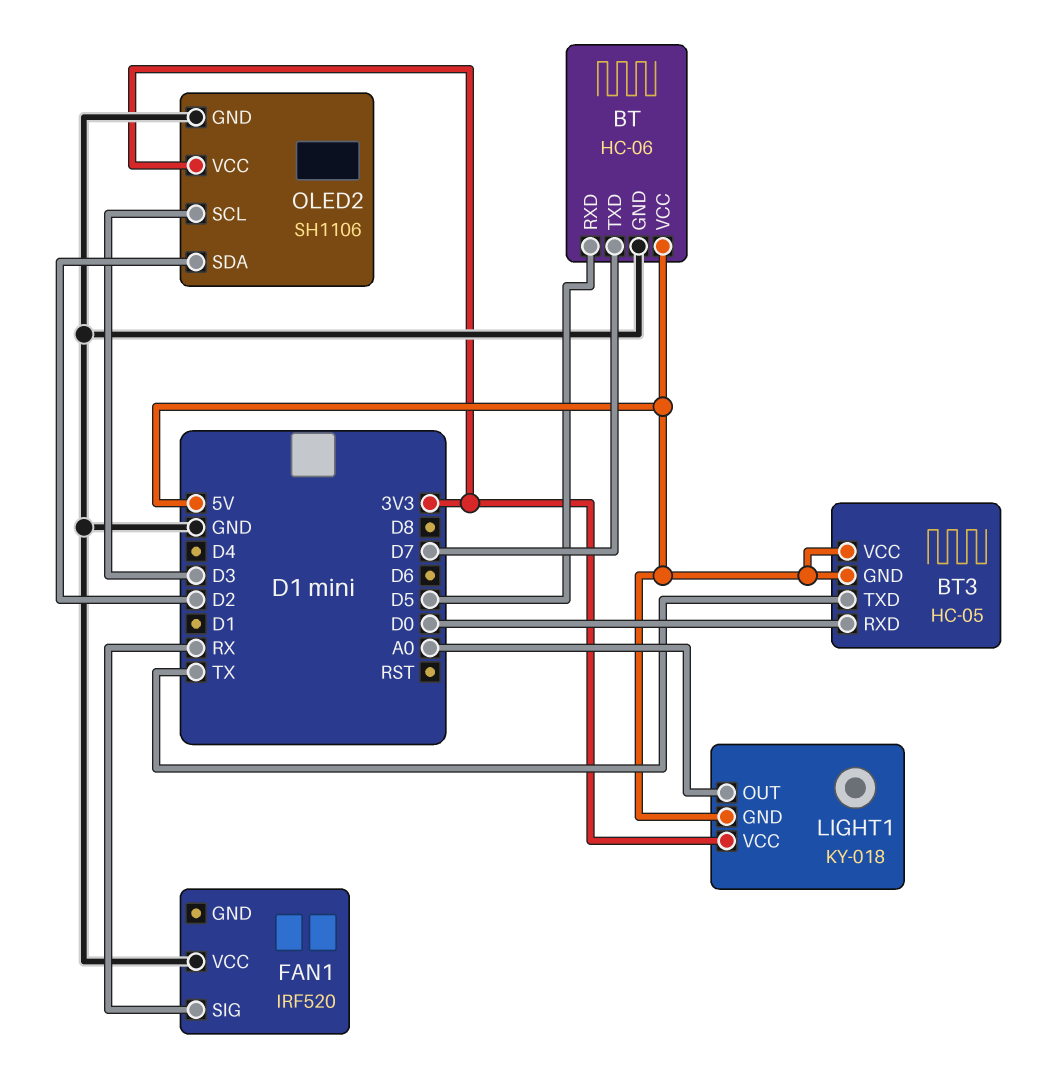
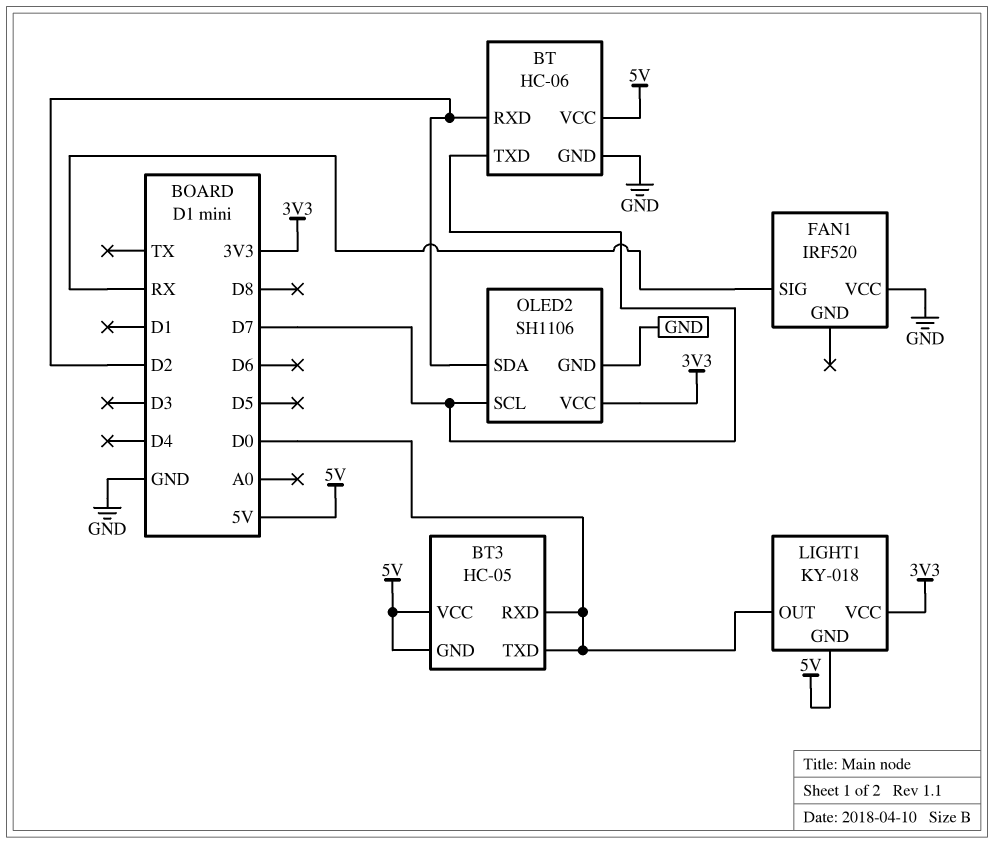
BT pin RXD: D5 -> D2
BT3 pin TXD: TX -> D0
LIGHT1 pin OUT: A0 -> D0
OLED2 pin SCL: D3 -> D7

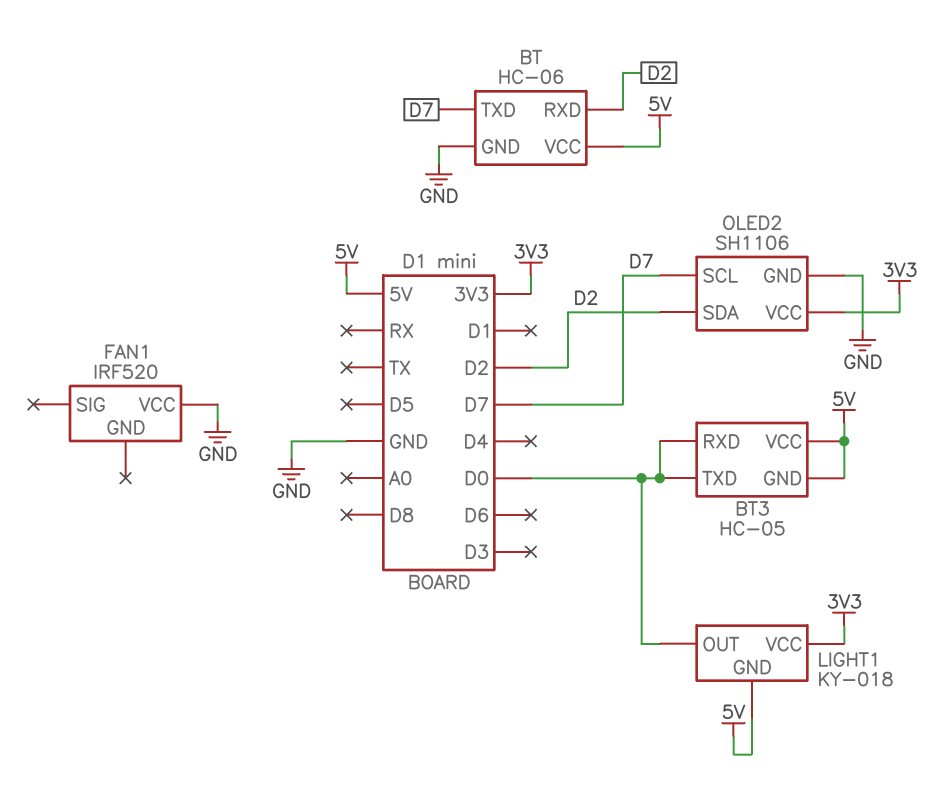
FAN1 pin SIG: RX -> none

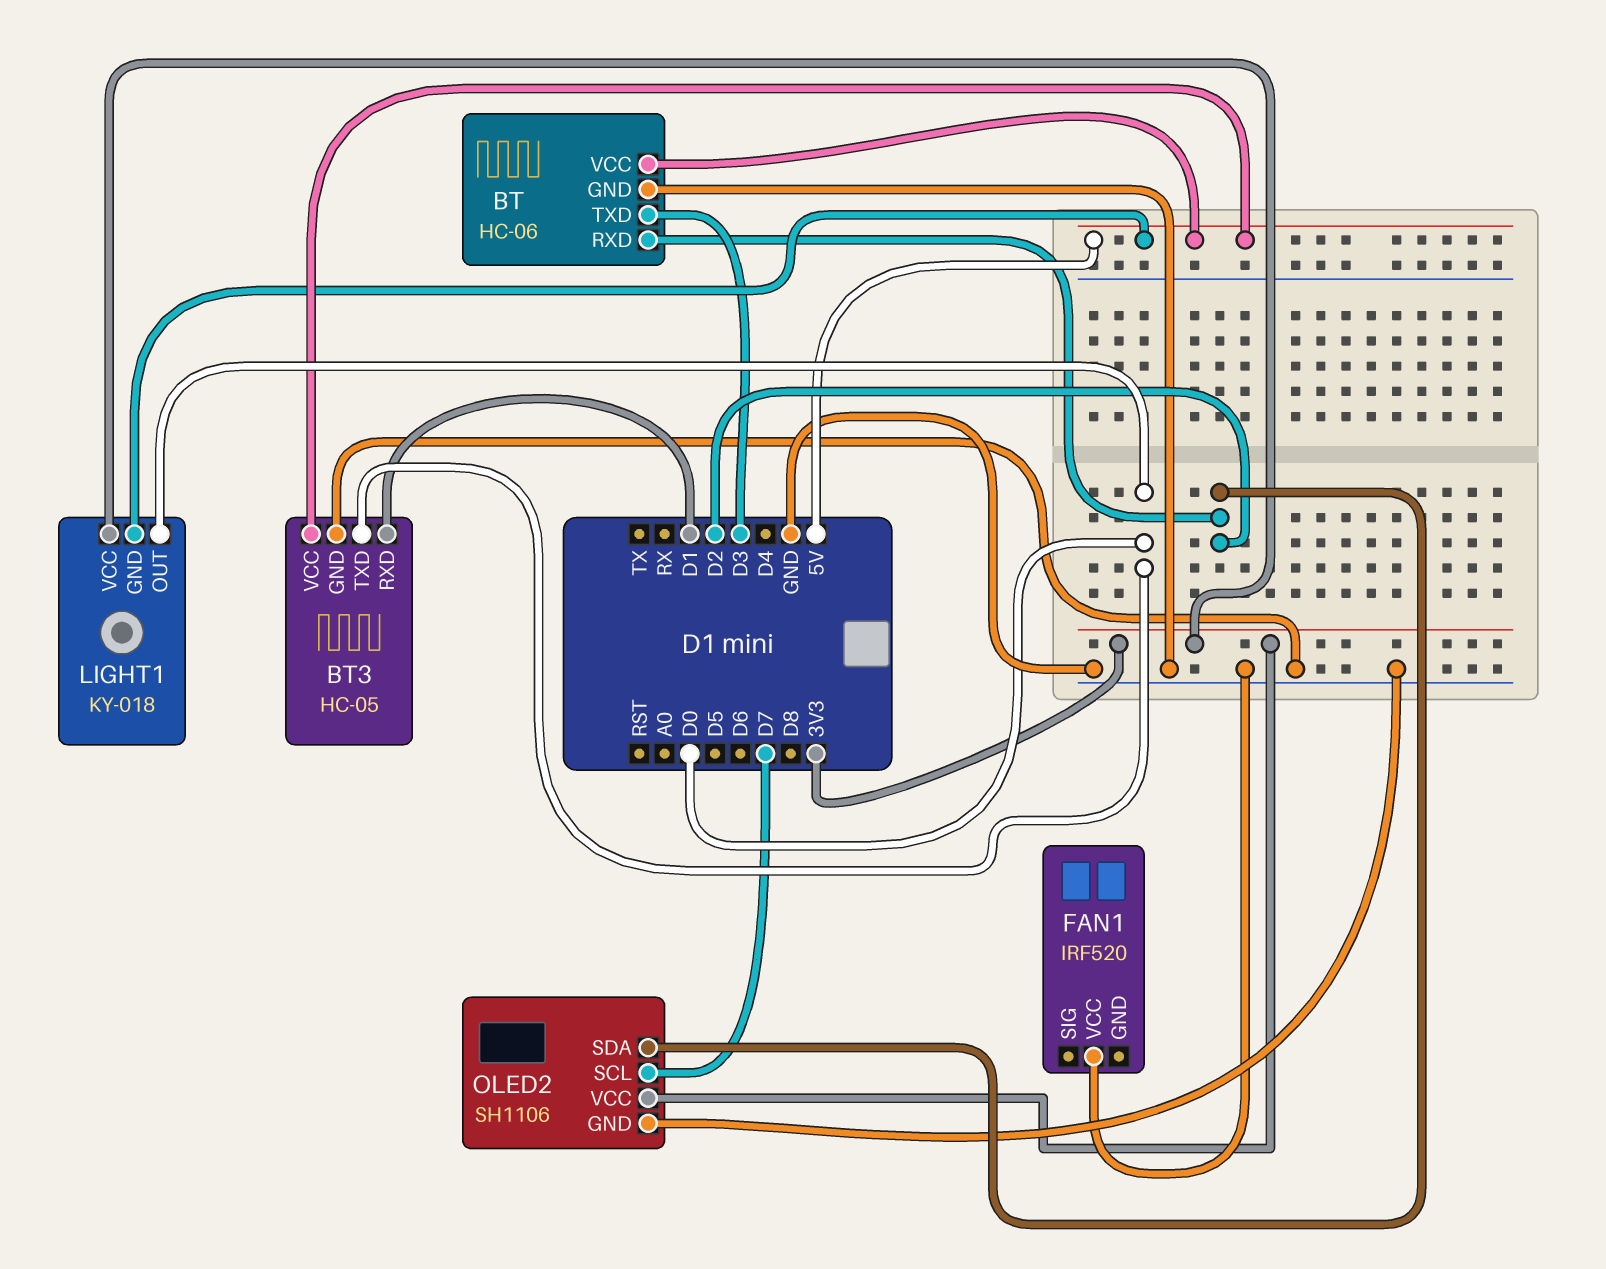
BT pin TXD: D7 -> D3
BT3 pin GND: 5V -> GND
BT3 pin RXD: D0 -> D1

